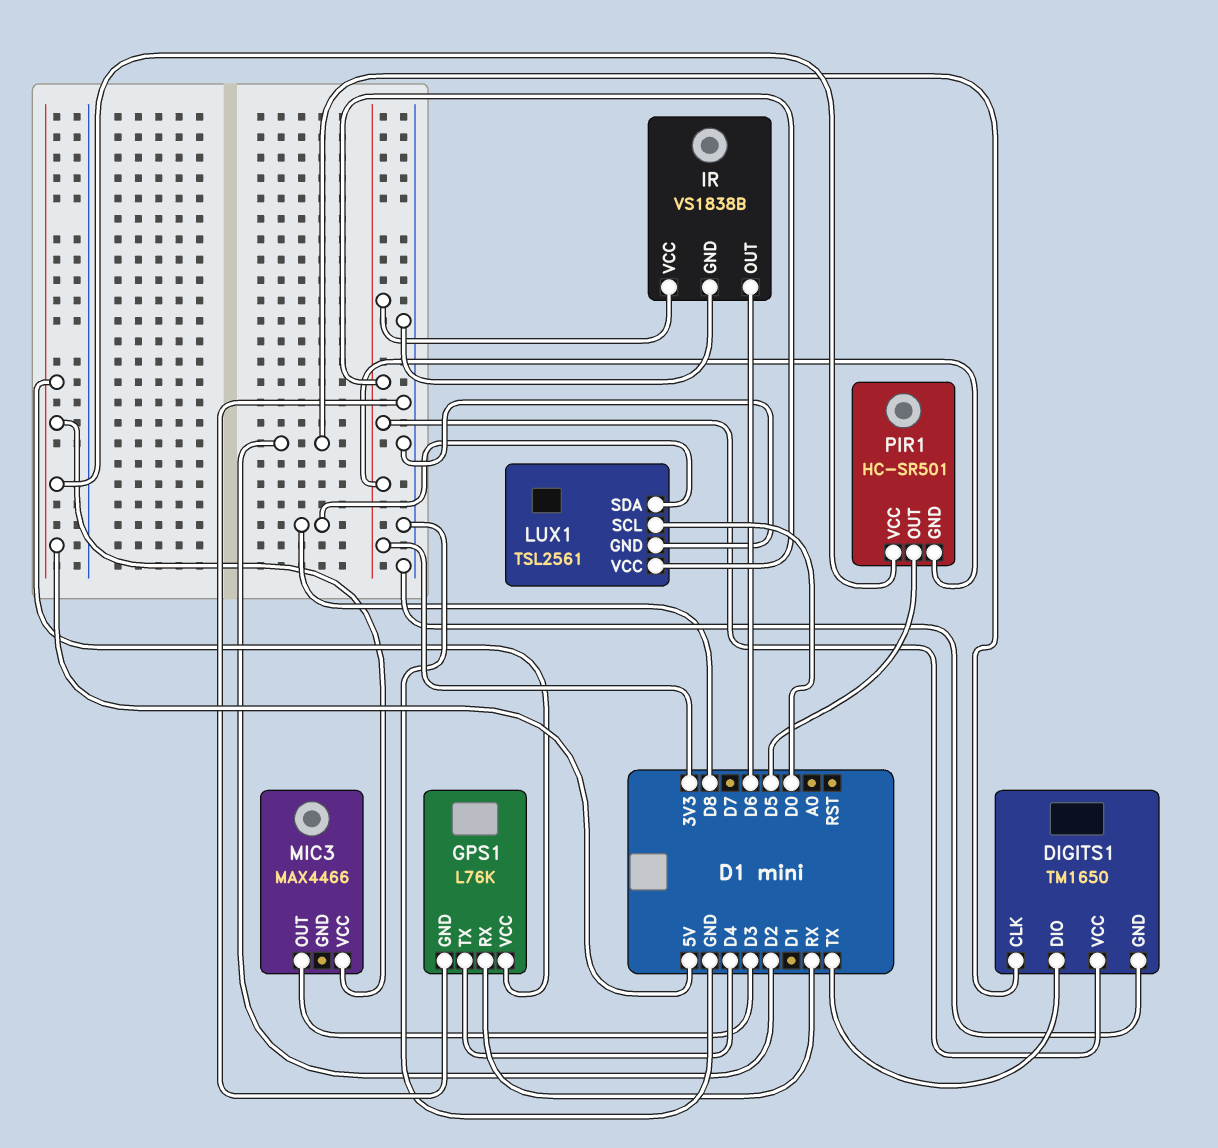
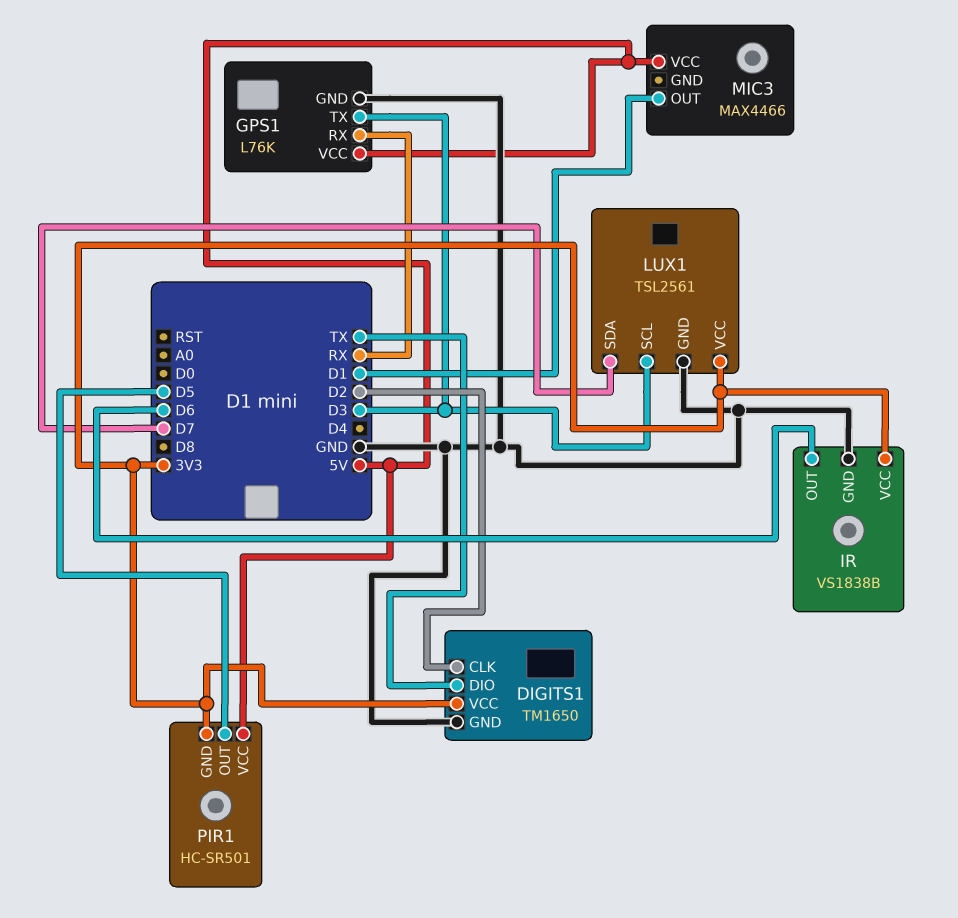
GPS1 pin TX: D4 -> D3
LUX1 pin SCL: D0 -> D3
LUX1 pin SDA: D8 -> D7
MIC3 pin OUT: D3 -> D1

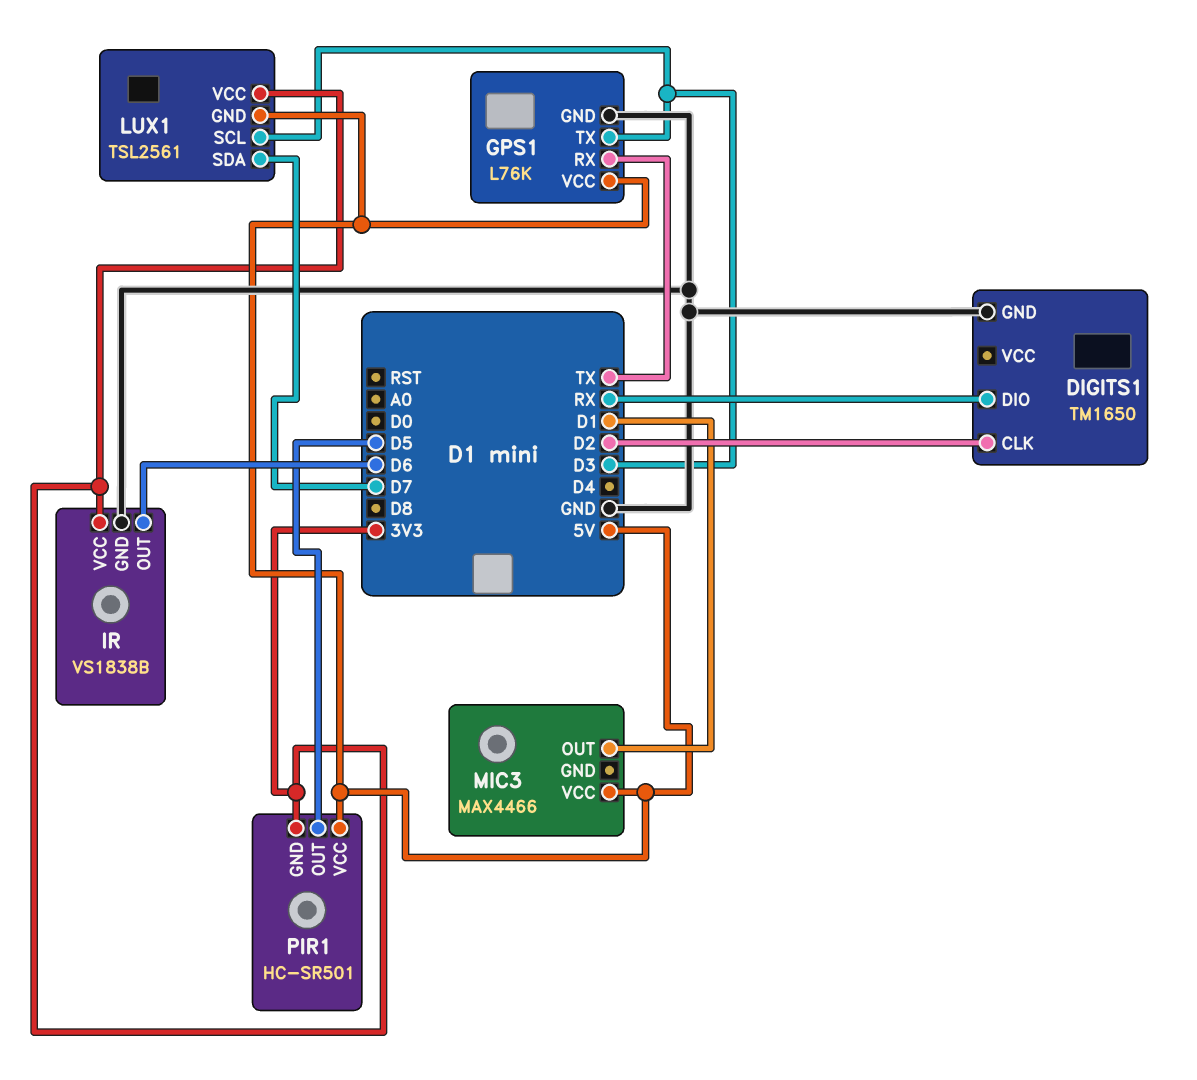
DIGITS1 pin DIO: TX -> RX
DIGITS1 pin VCC: 3V3 -> none
GPS1 pin RX: RX -> TX
LUX1 pin GND: GND -> 5V

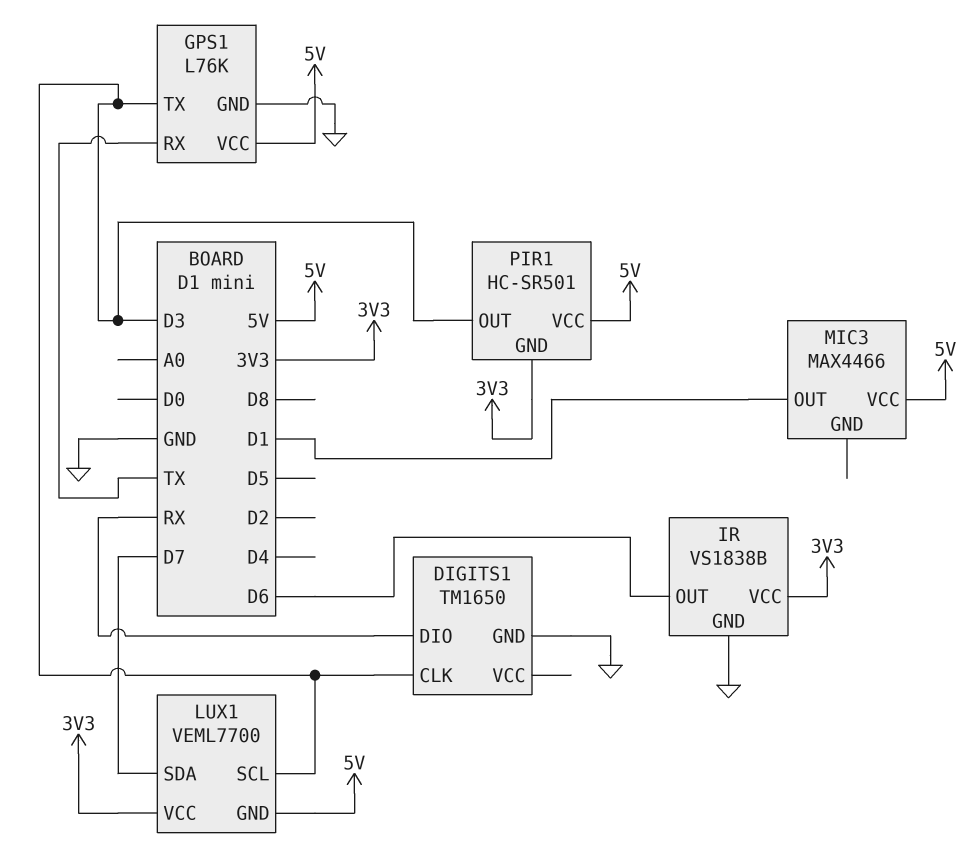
DIGITS1 pin CLK: D2 -> D3
LUX1: TSL2561 -> VEML7700
PIR1 pin OUT: D5 -> D3

